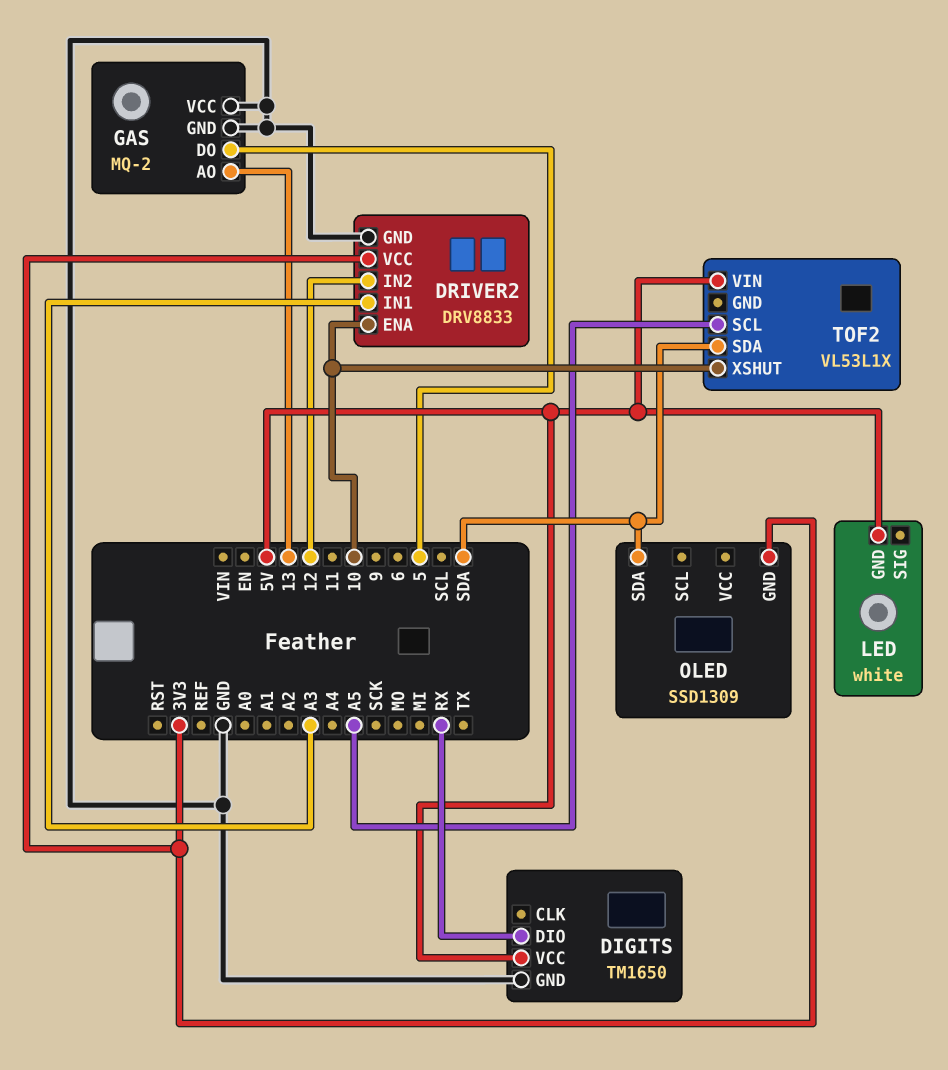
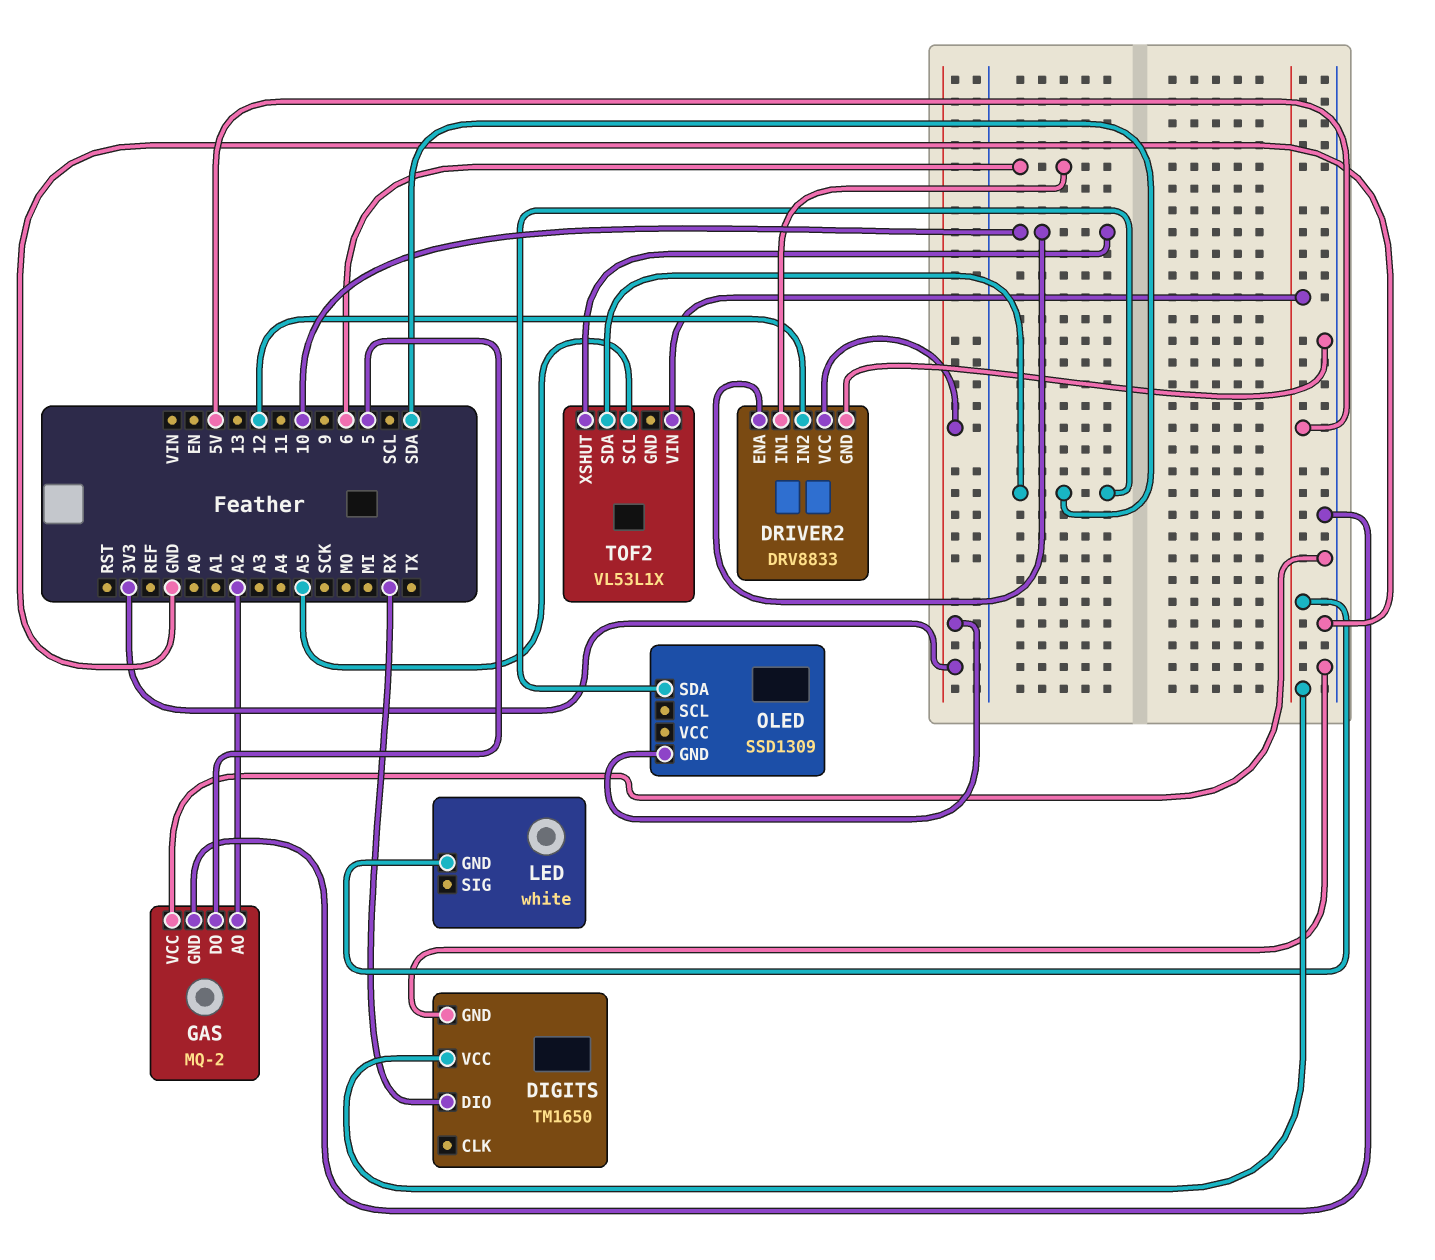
DRIVER2 pin IN1: A3 -> 6
GAS pin AO: 13 -> A2

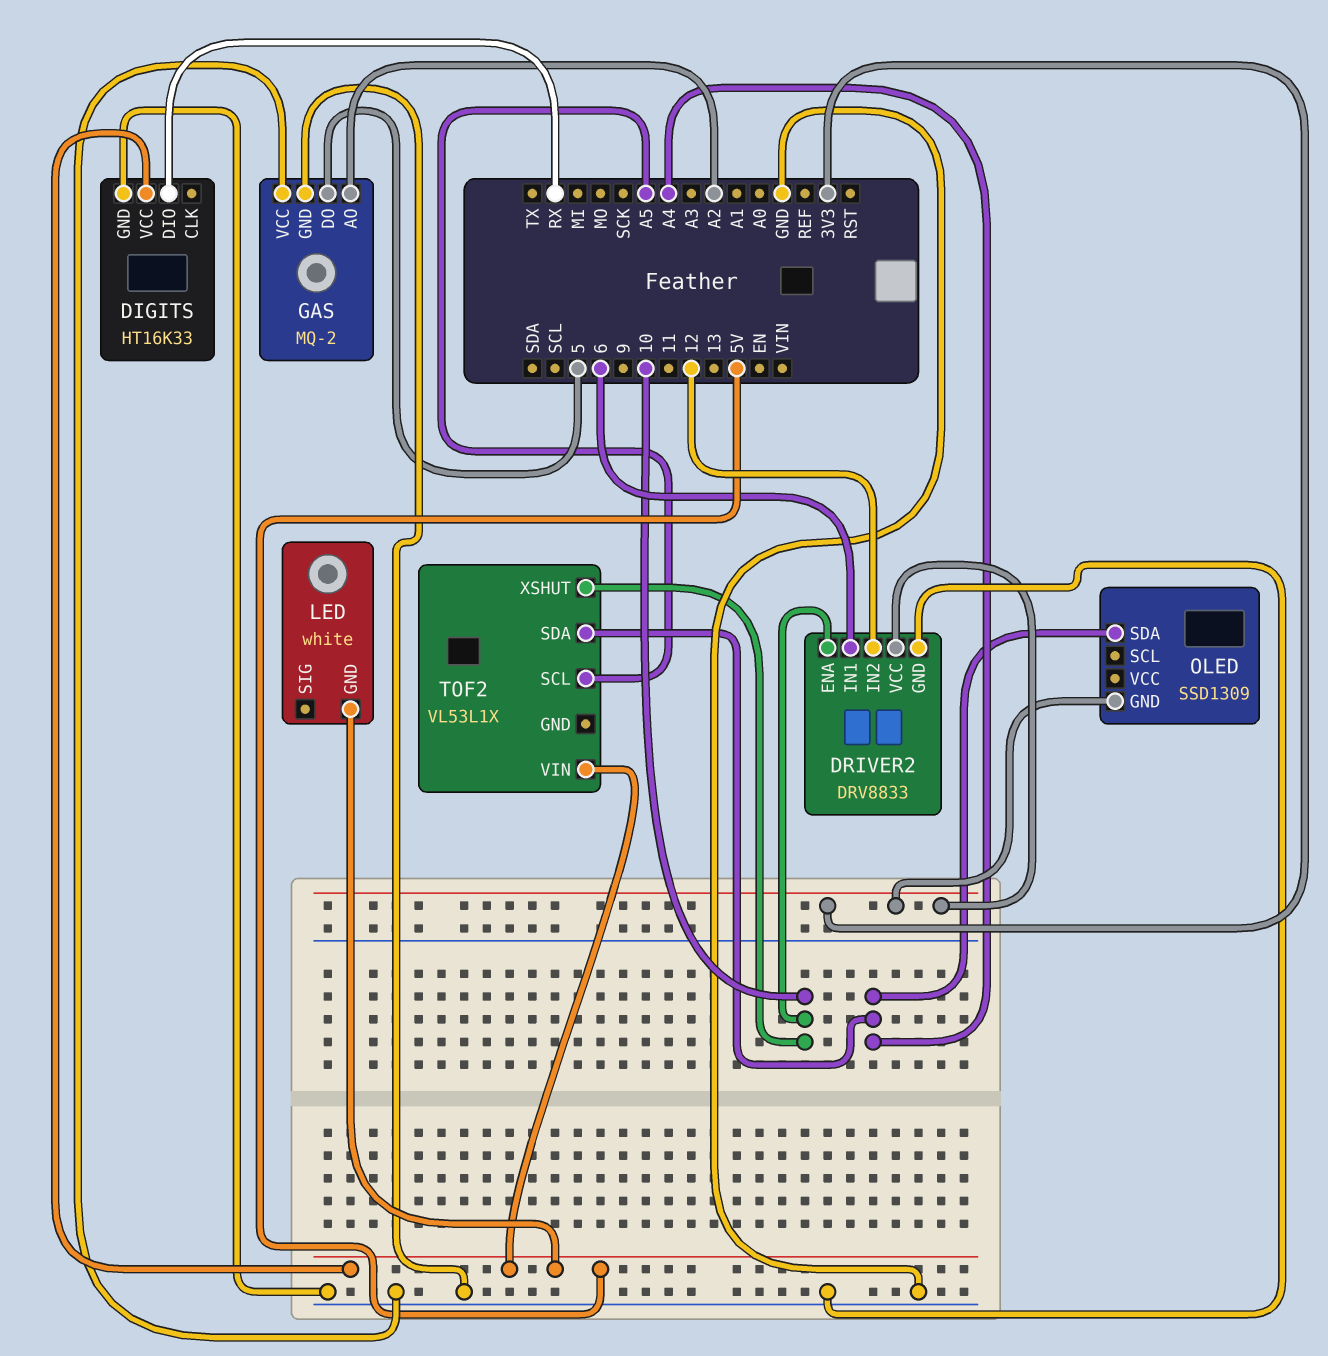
DIGITS: TM1650 -> HT16K33
OLED pin SDA: SDA -> A4
TOF2 pin SDA: SDA -> A4

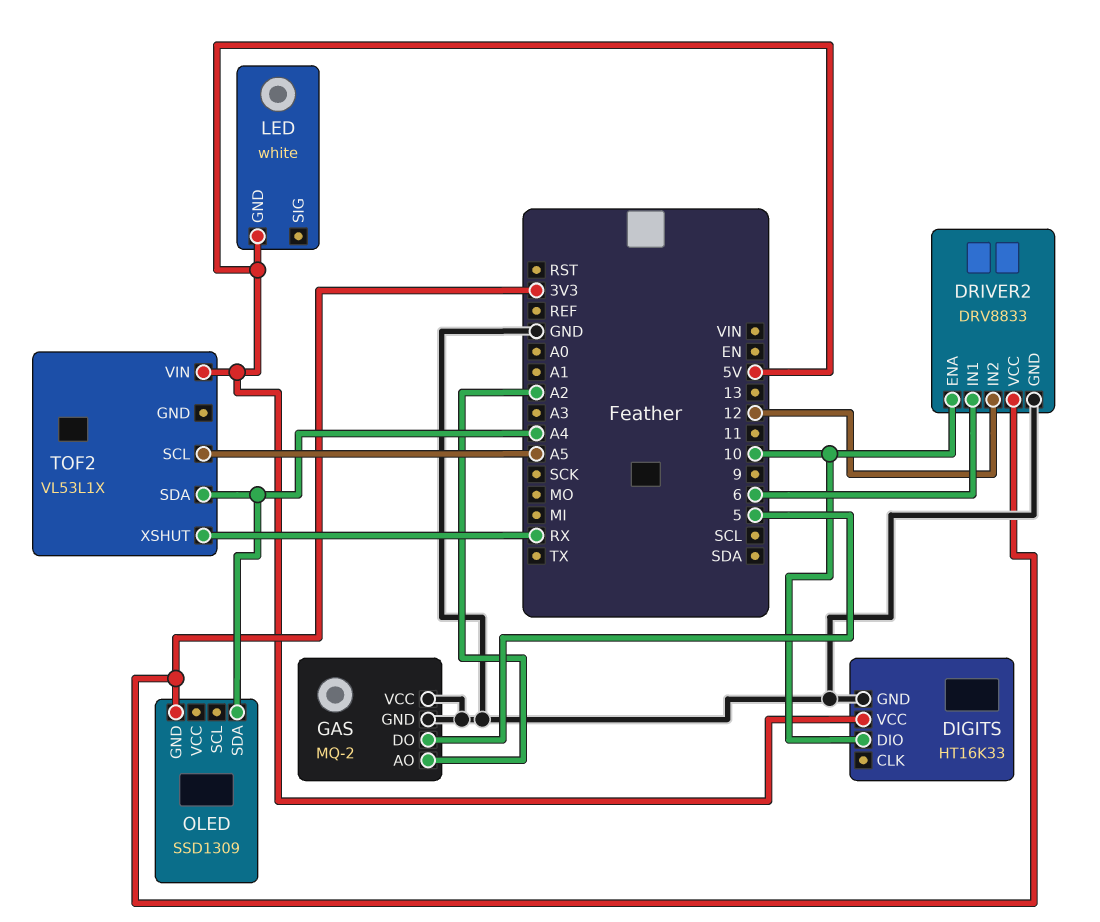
DIGITS pin DIO: RX -> 10
TOF2 pin XSHUT: 10 -> RX

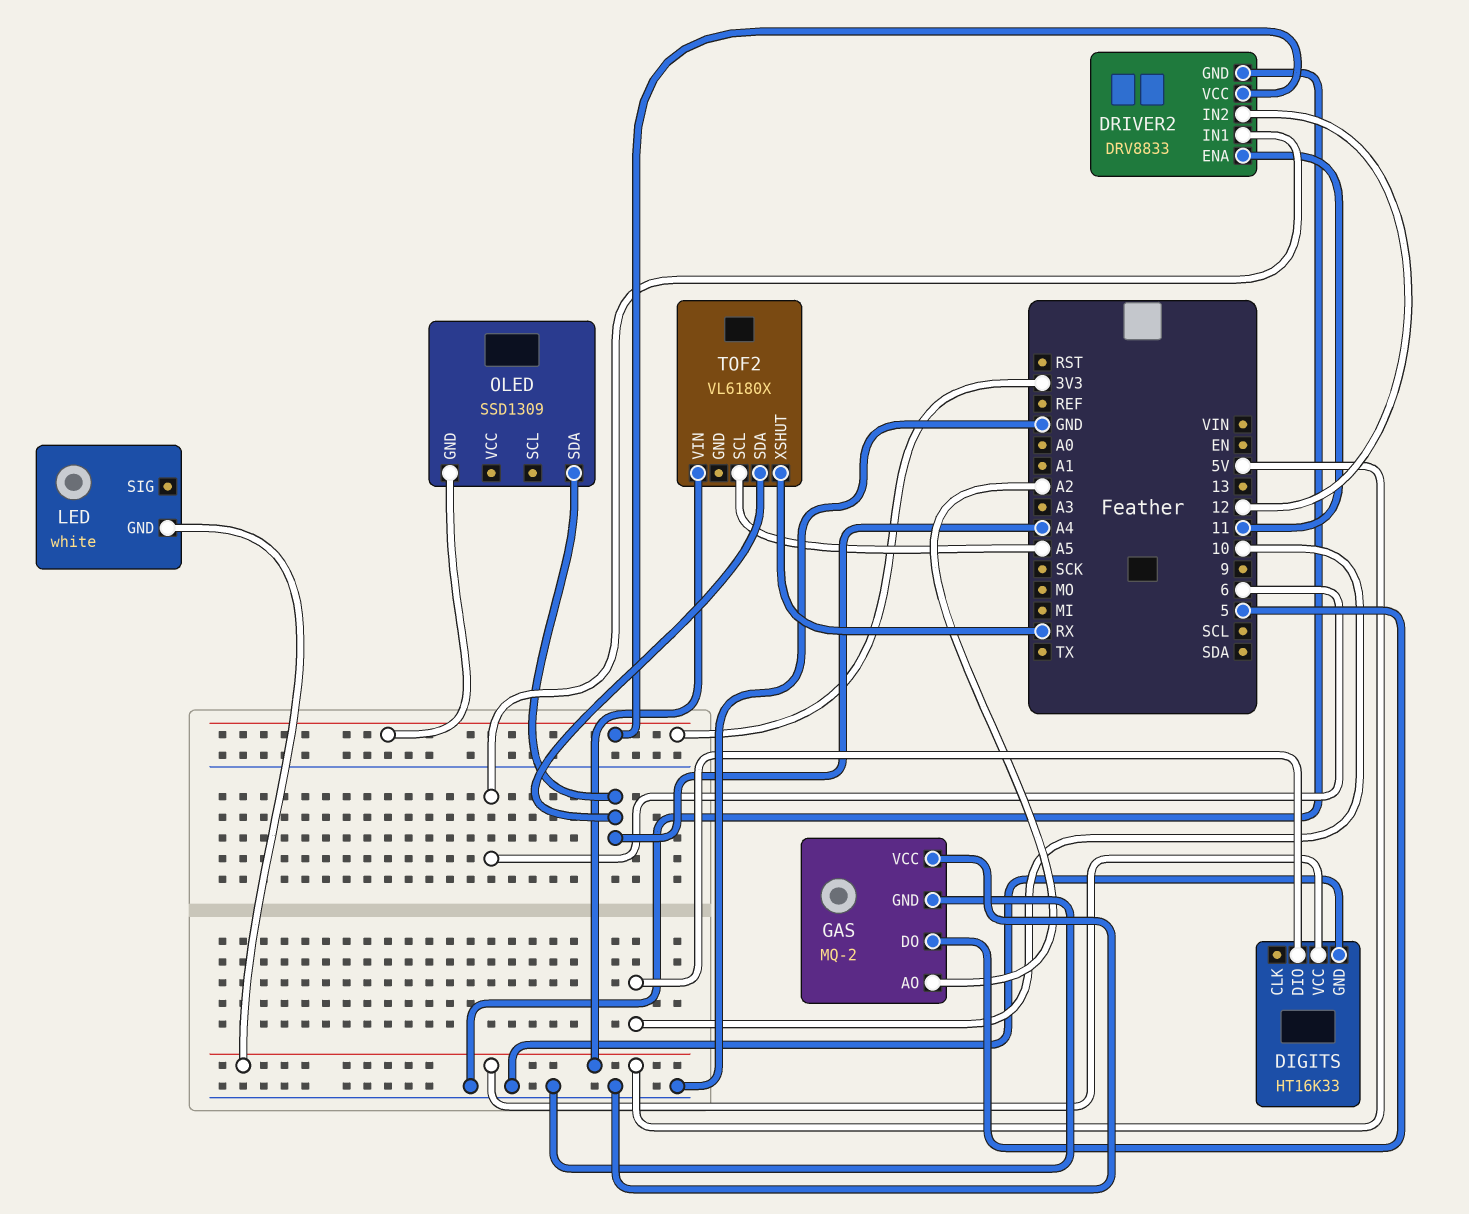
DRIVER2 pin ENA: 10 -> 11
TOF2: VL53L1X -> VL6180X

